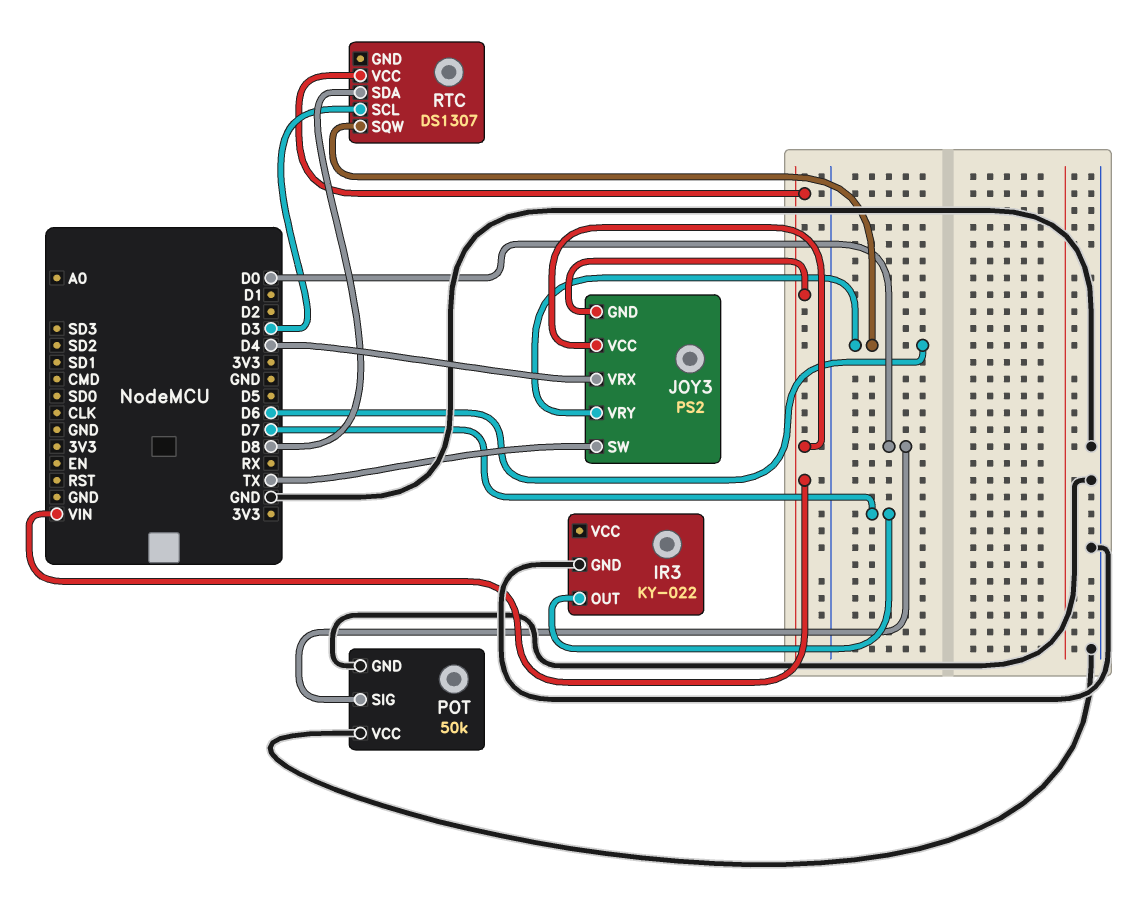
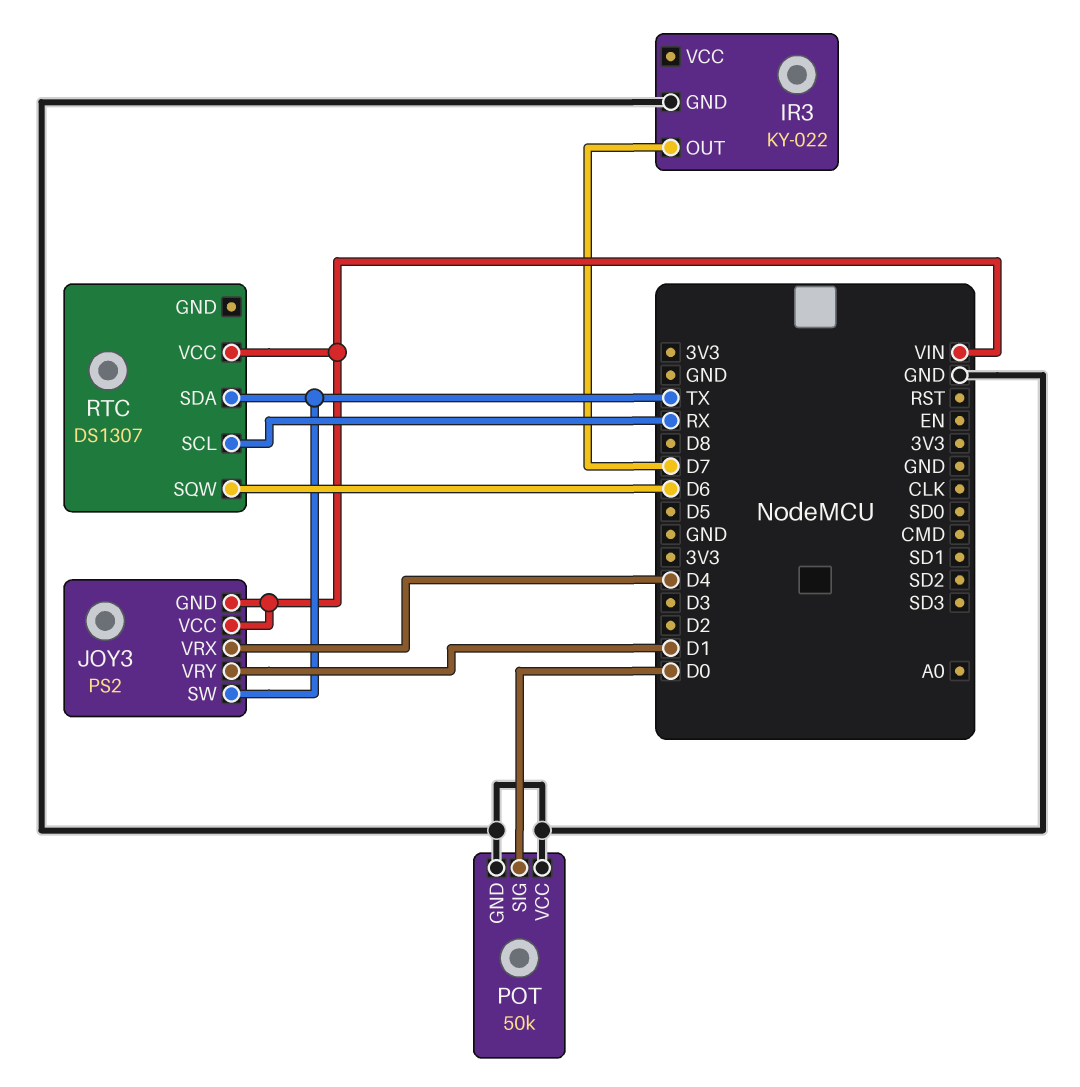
JOY3 pin VRY: D6 -> D1
RTC pin SCL: D3 -> RX
RTC pin SDA: D8 -> TX

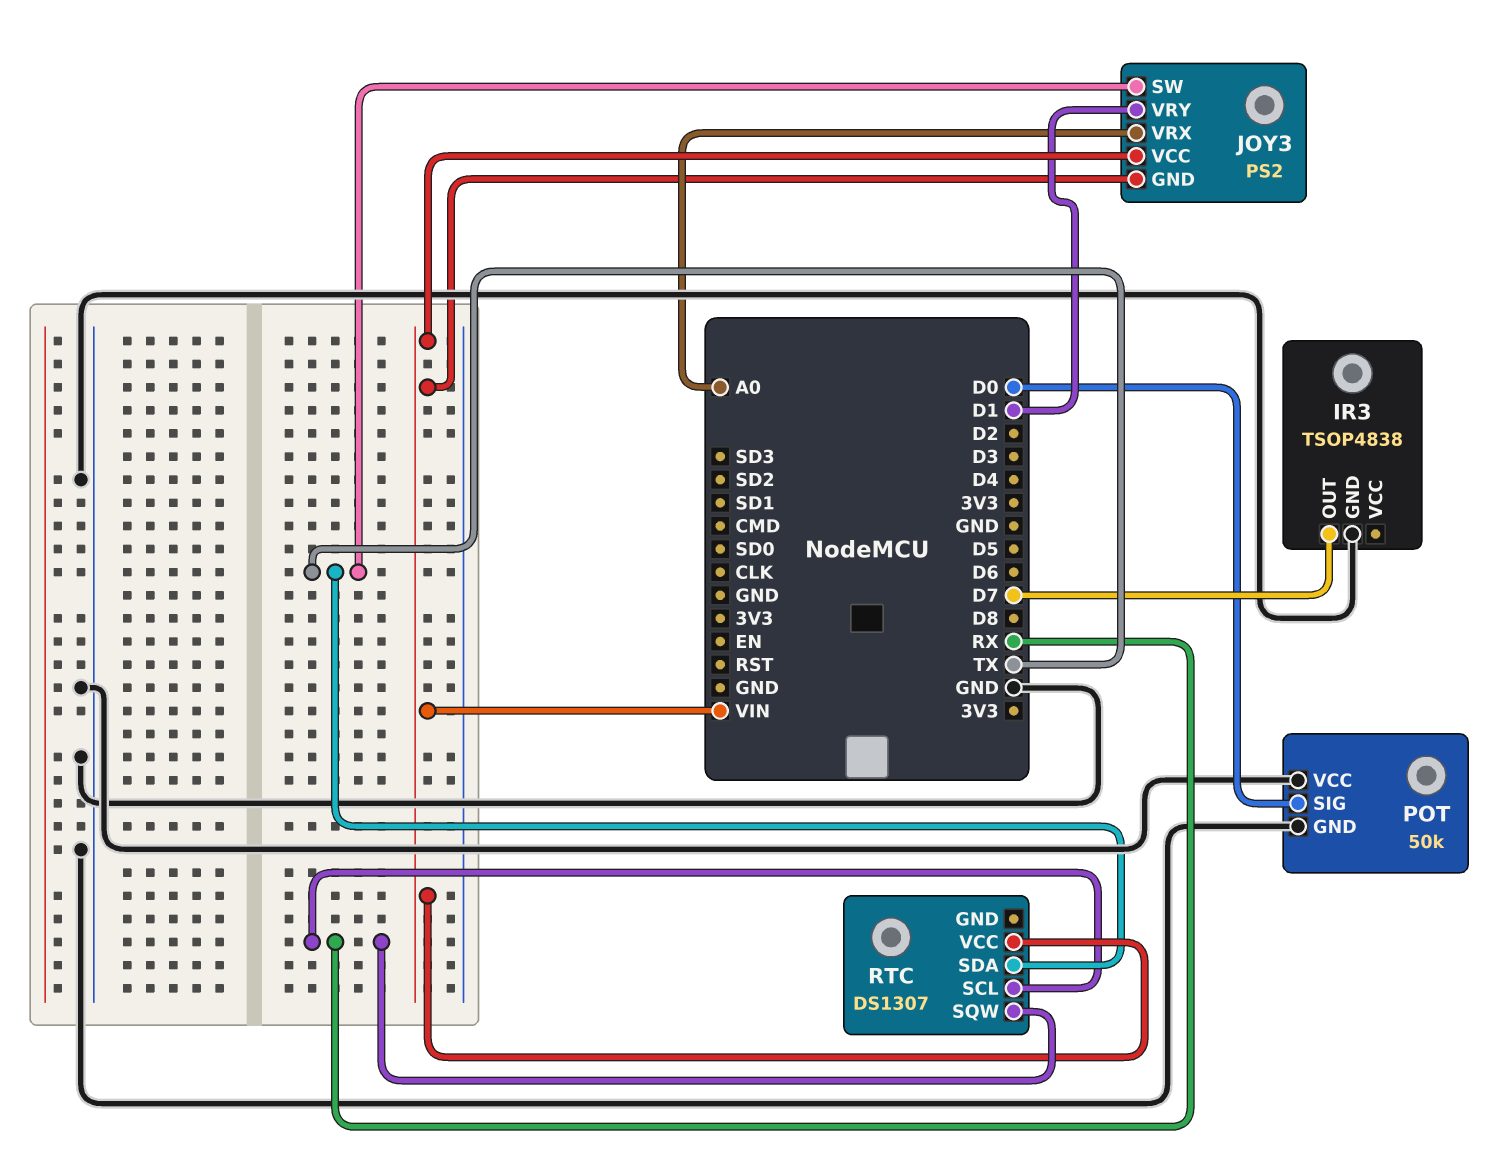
IR3: KY-022 -> TSOP4838
JOY3 pin VRX: D4 -> A0
RTC pin SQW: D6 -> RX

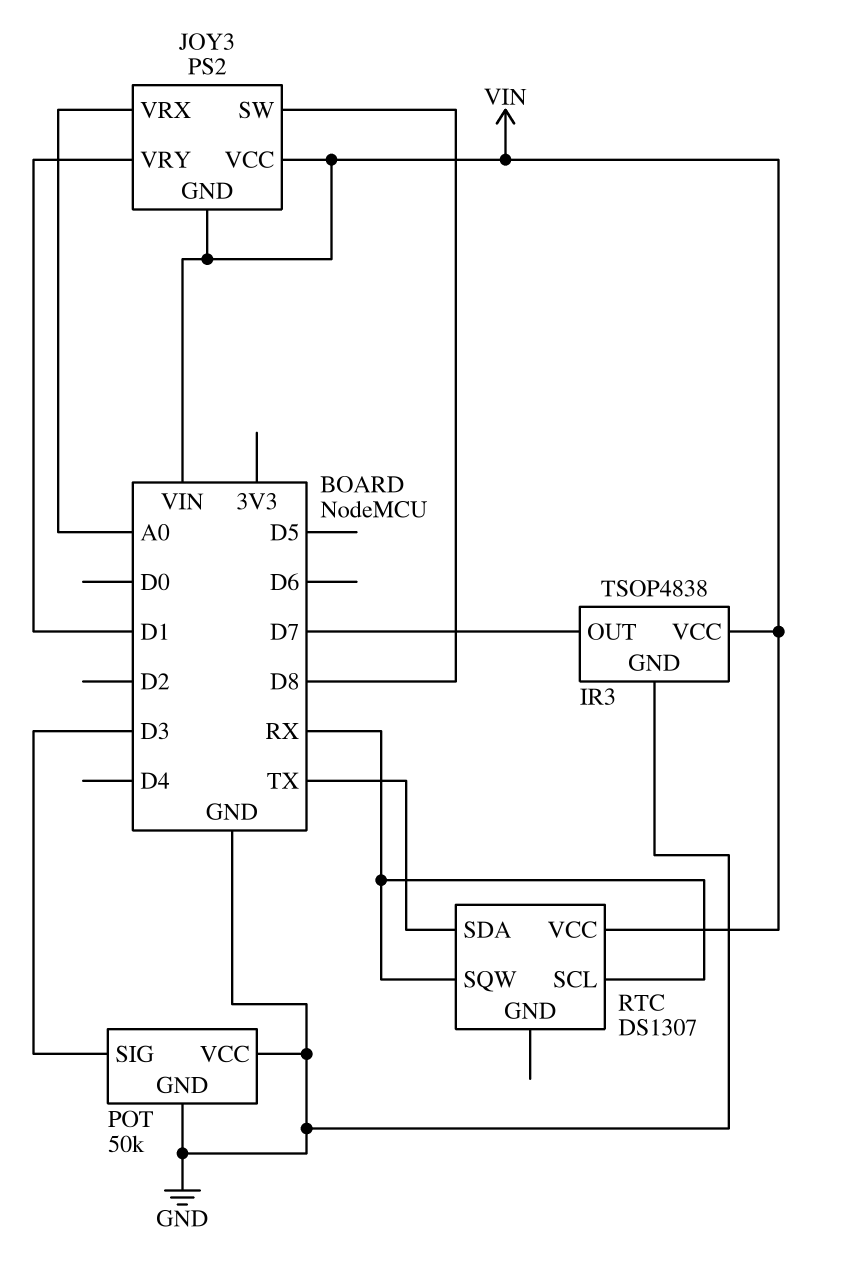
IR3 pin VCC: none -> VIN
JOY3 pin SW: TX -> D8
POT pin SIG: D0 -> D3

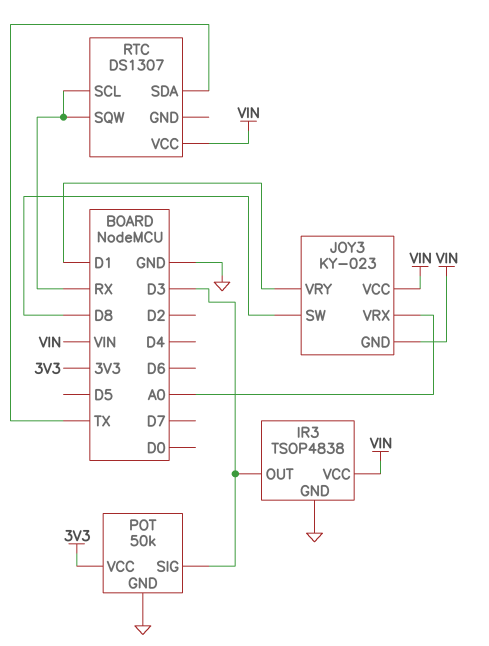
IR3 pin OUT: D7 -> D3
JOY3: PS2 -> KY-023
POT pin VCC: GND -> 3V3

